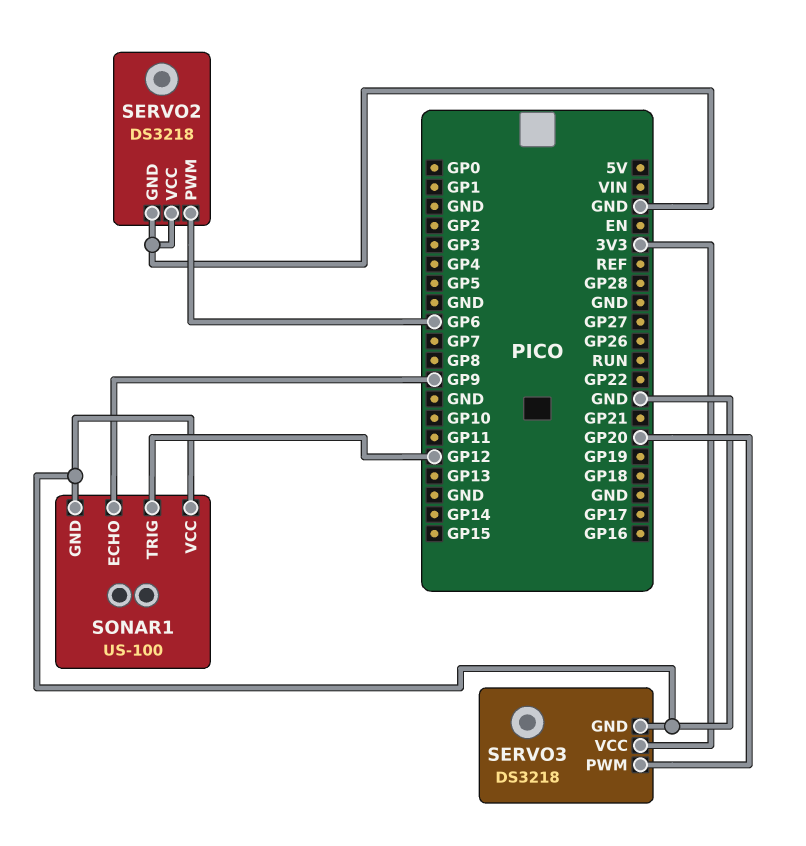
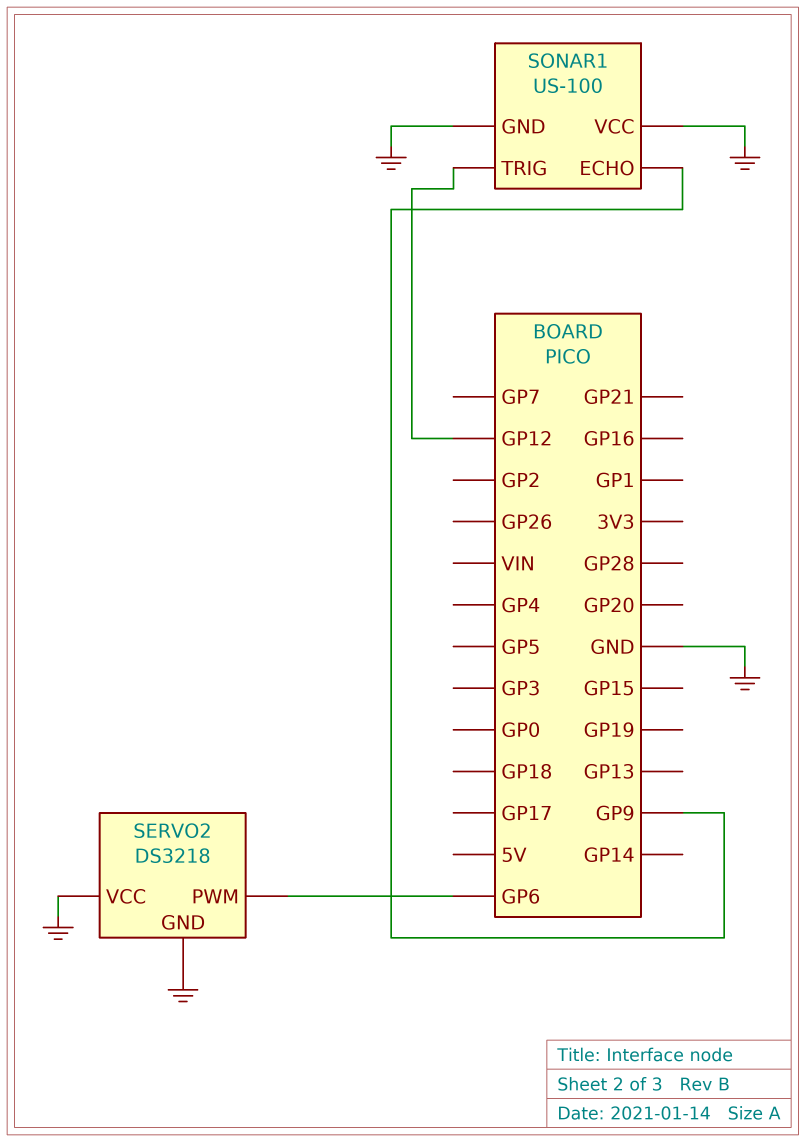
SERVO3: DS3218 -> none
SERVO3 pin GND: GND -> none
SERVO3 pin PWM: GP20 -> none
SERVO3 pin VCC: 3V3 -> none

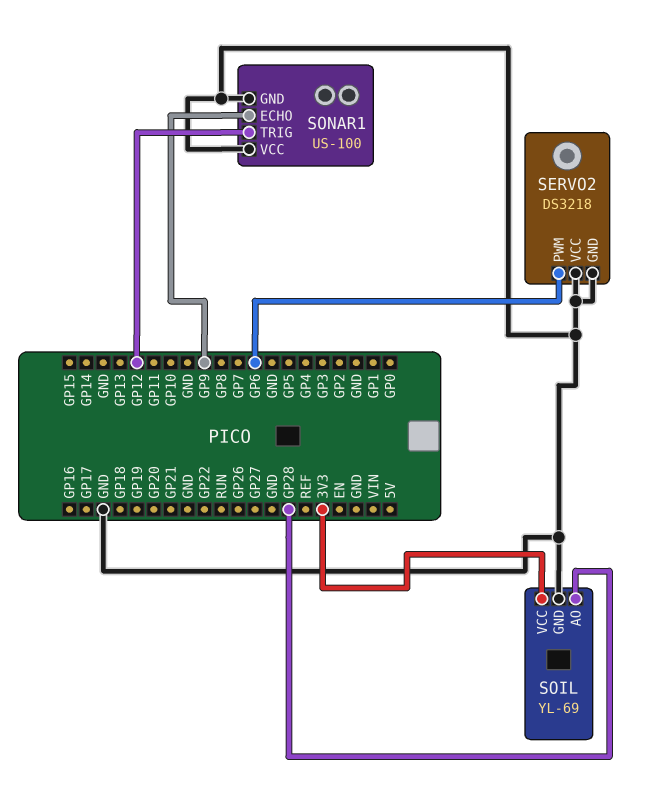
SOIL: none -> YL-69
SOIL pin AO: none -> GP28
SOIL pin GND: none -> GND
SOIL pin VCC: none -> 3V3

